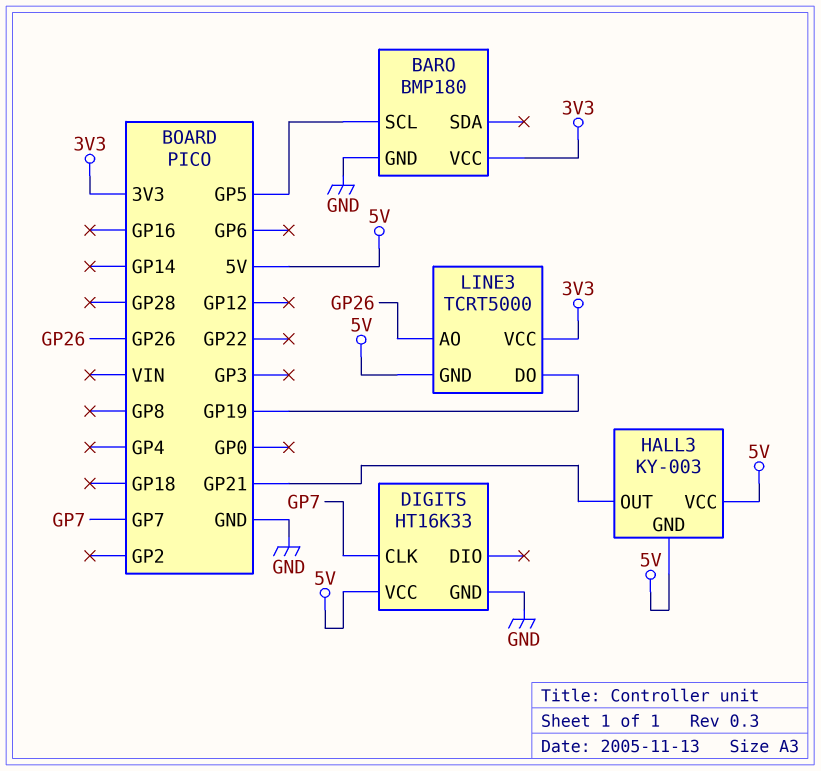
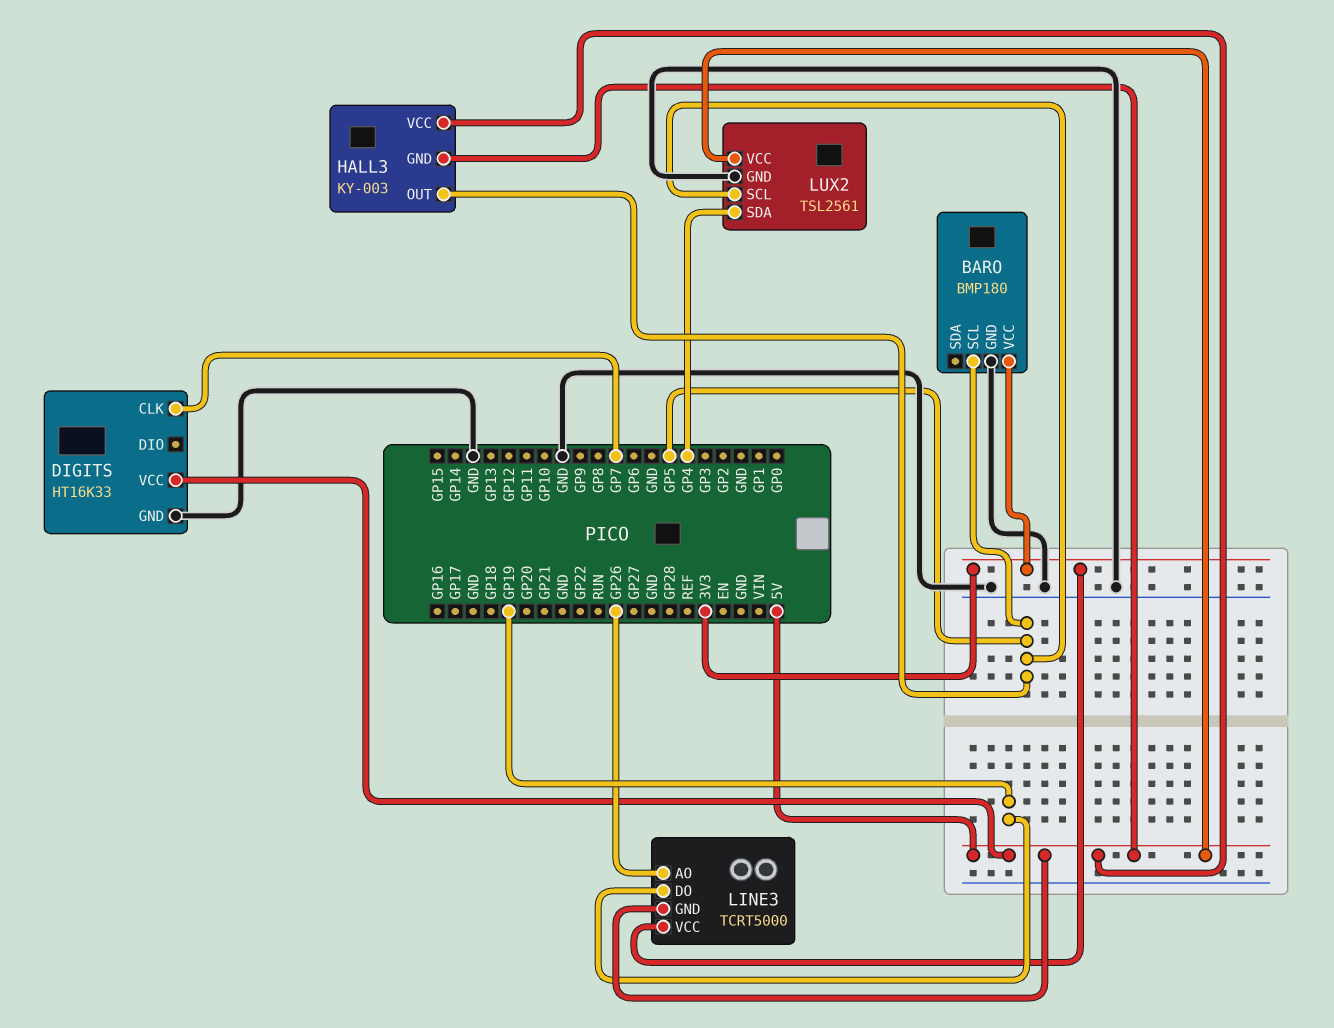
HALL3 pin OUT: GP21 -> GP5
LUX2: none -> TSL2561
LUX2 pin GND: none -> GND
LUX2 pin SCL: none -> GP5
LUX2 pin SDA: none -> GP4
LUX2 pin VCC: none -> 5V

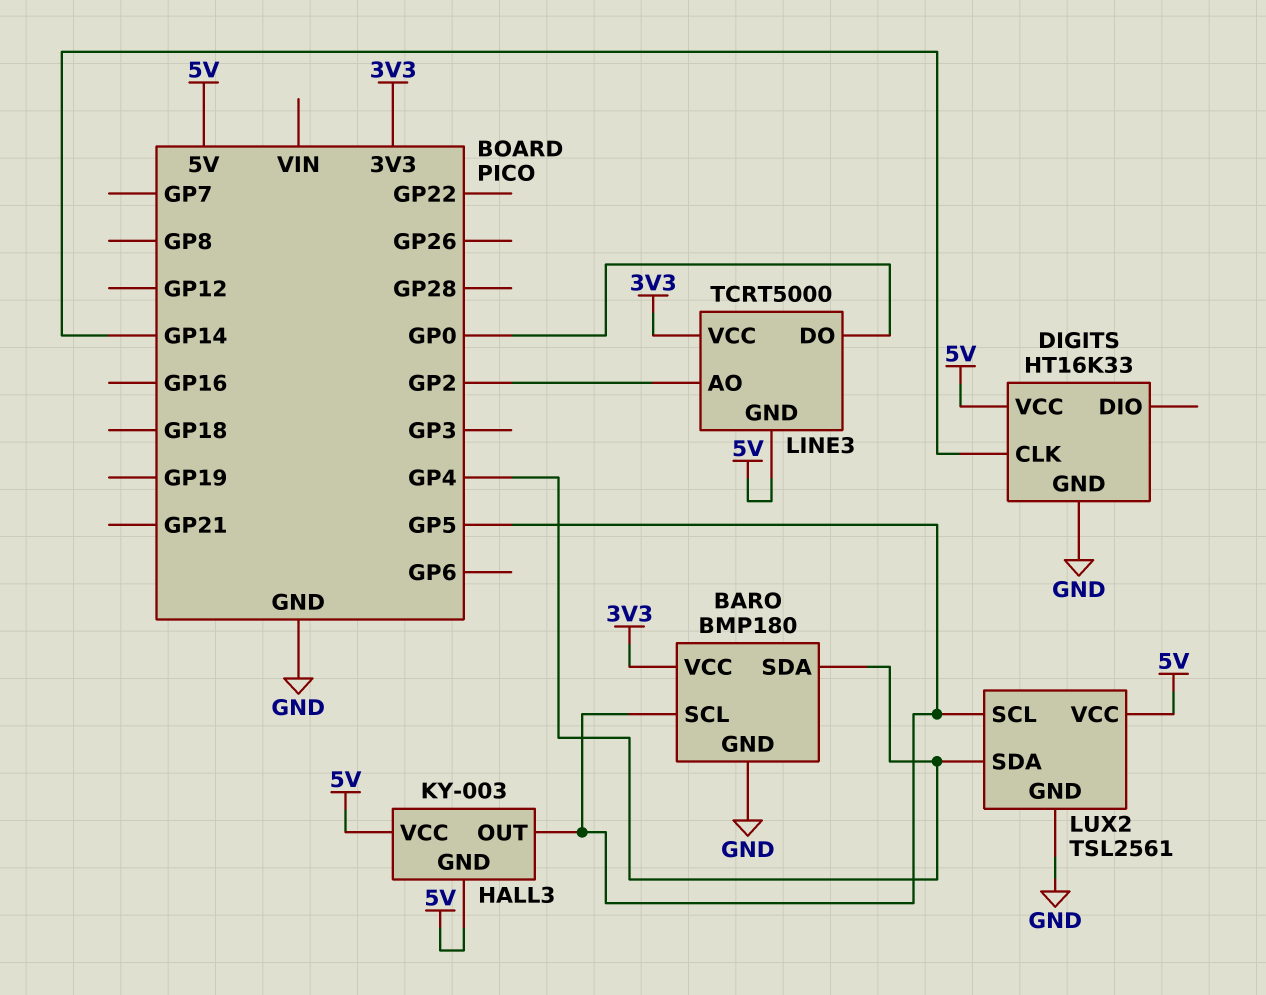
BARO pin SDA: none -> GP4
DIGITS pin CLK: GP7 -> GP14
LINE3 pin AO: GP26 -> GP2
LINE3 pin DO: GP19 -> GP0

